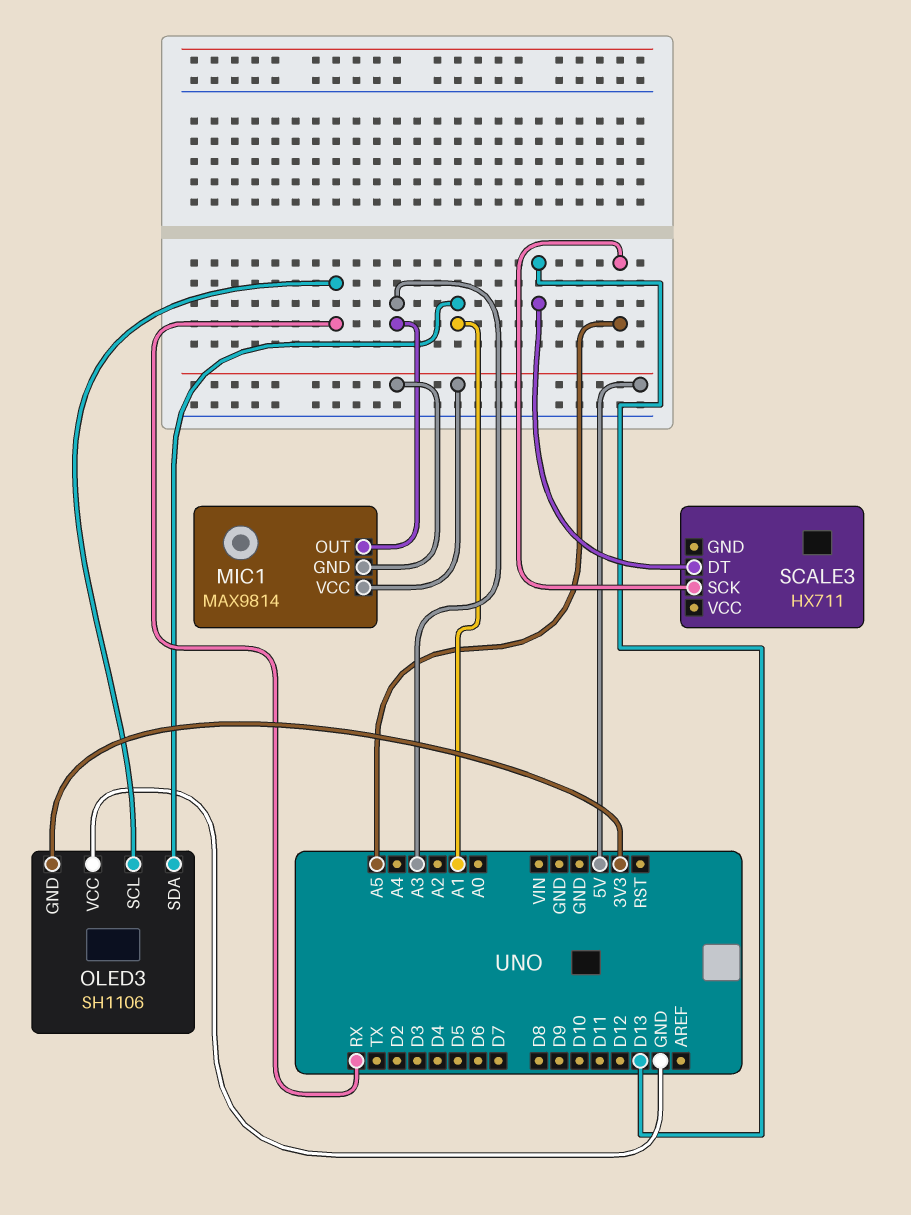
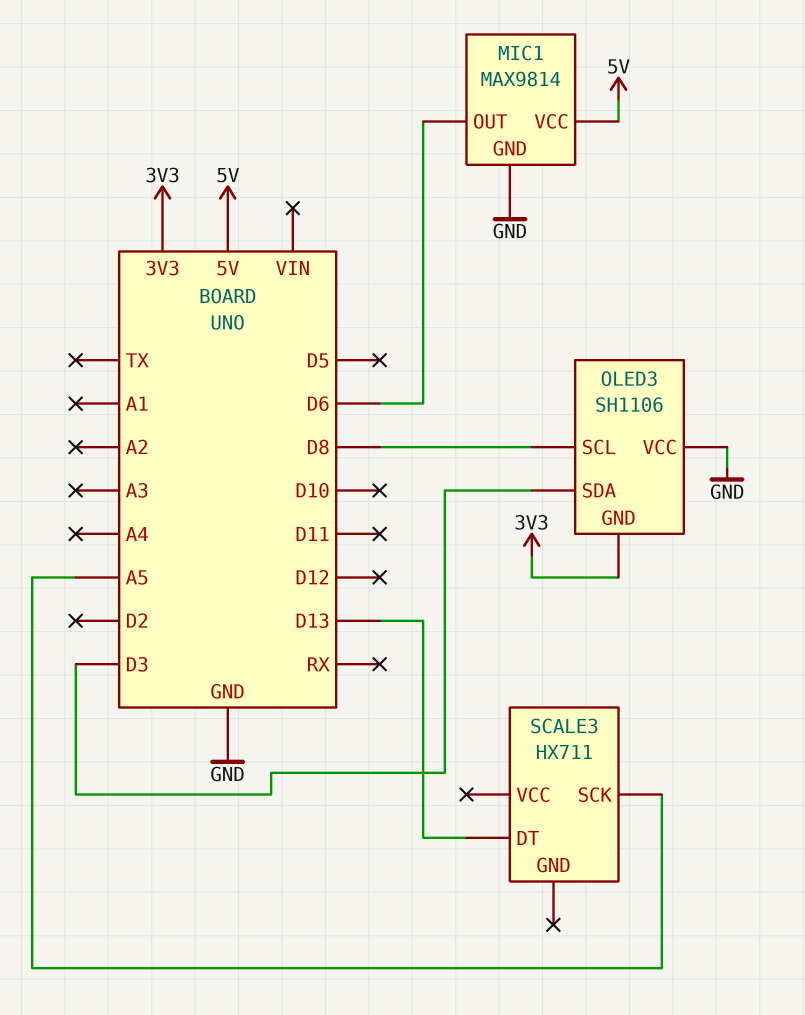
MIC1 pin GND: 5V -> GND
MIC1 pin OUT: A3 -> D6
OLED3 pin SCL: RX -> D8
OLED3 pin SDA: A1 -> D3

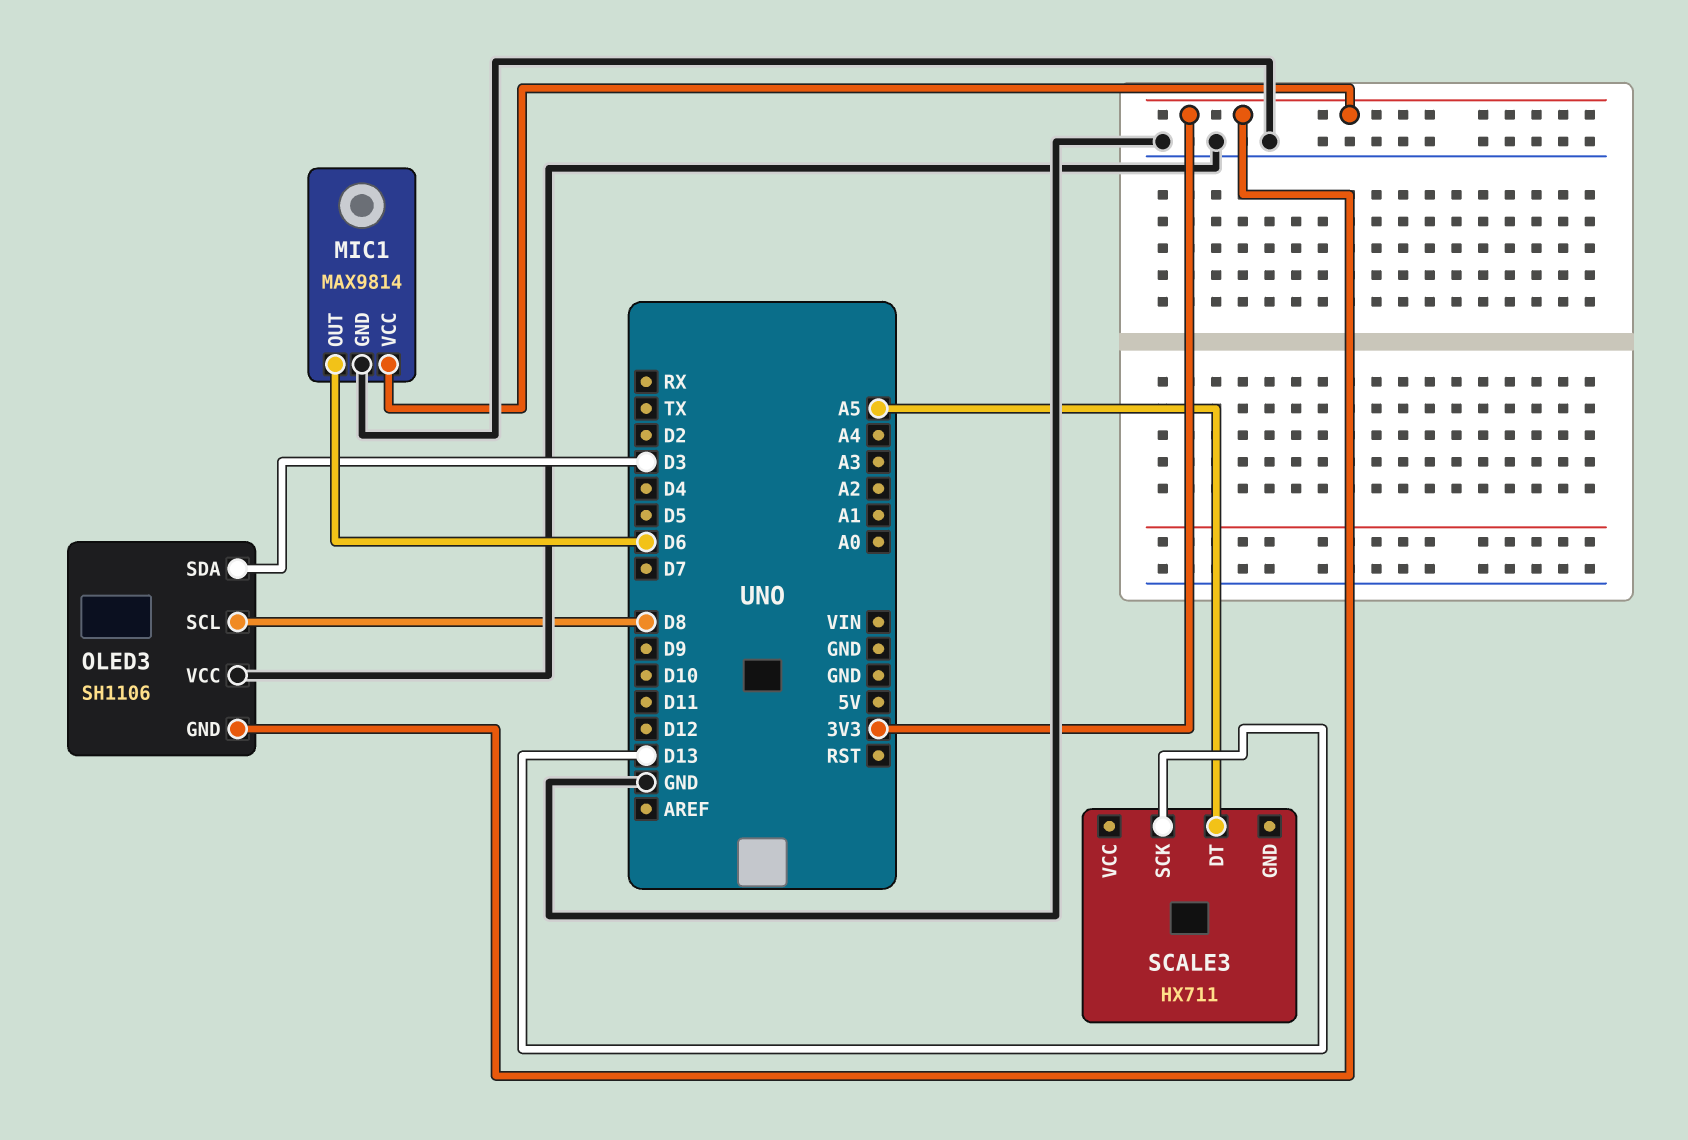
MIC1 pin VCC: 5V -> 3V3
SCALE3 pin DT: D13 -> A5
SCALE3 pin SCK: A5 -> D13

